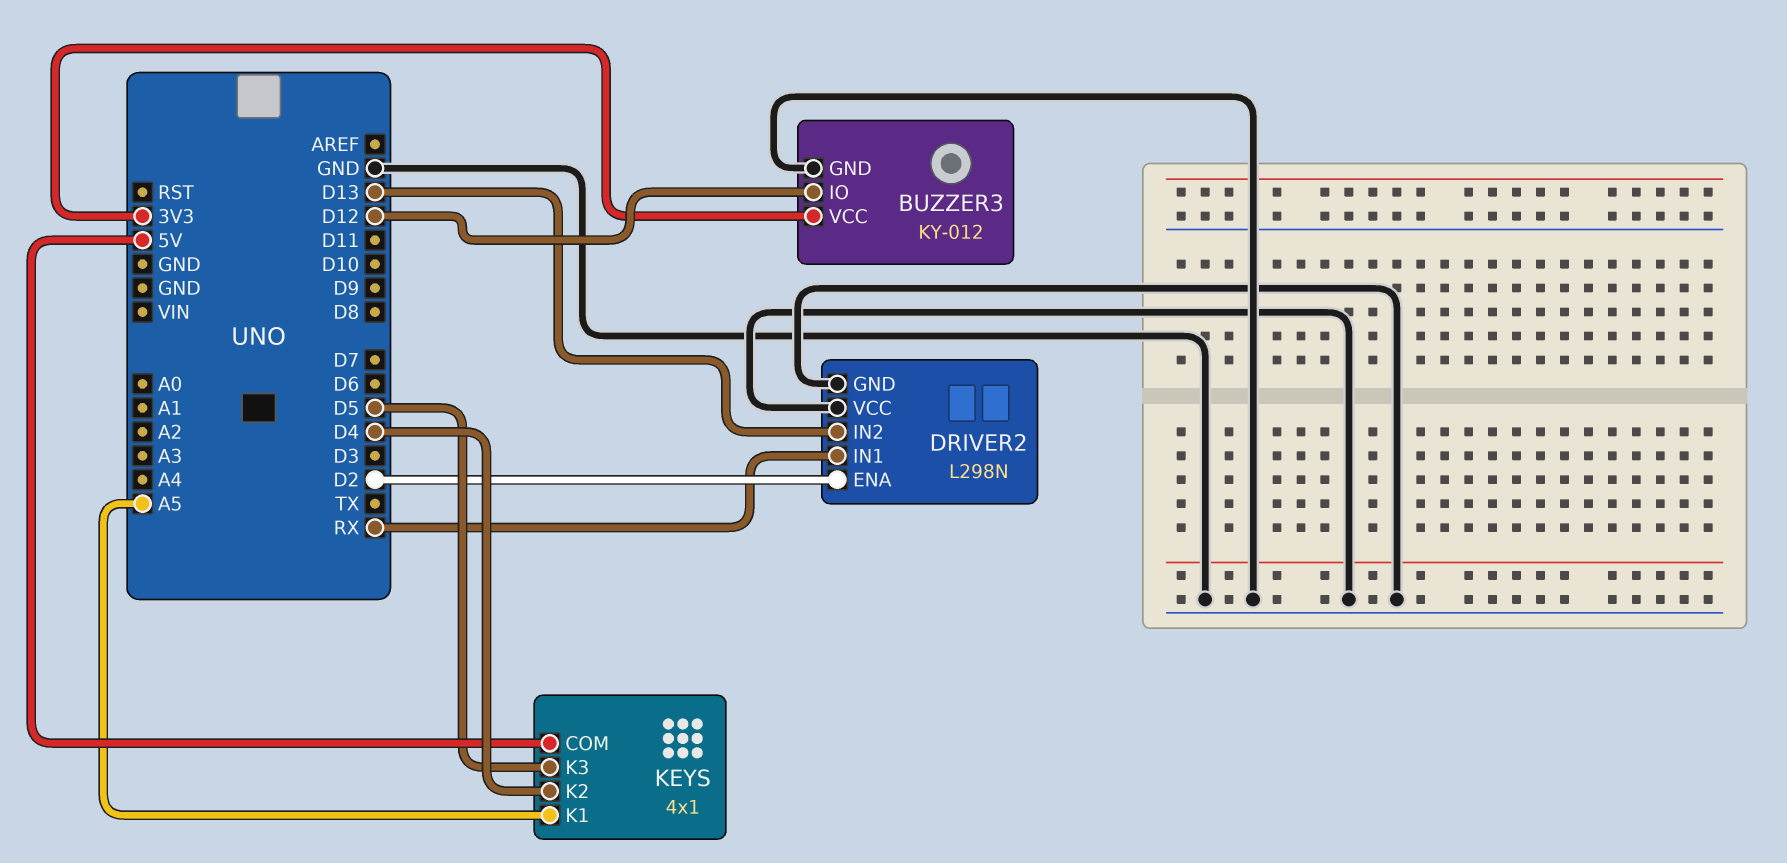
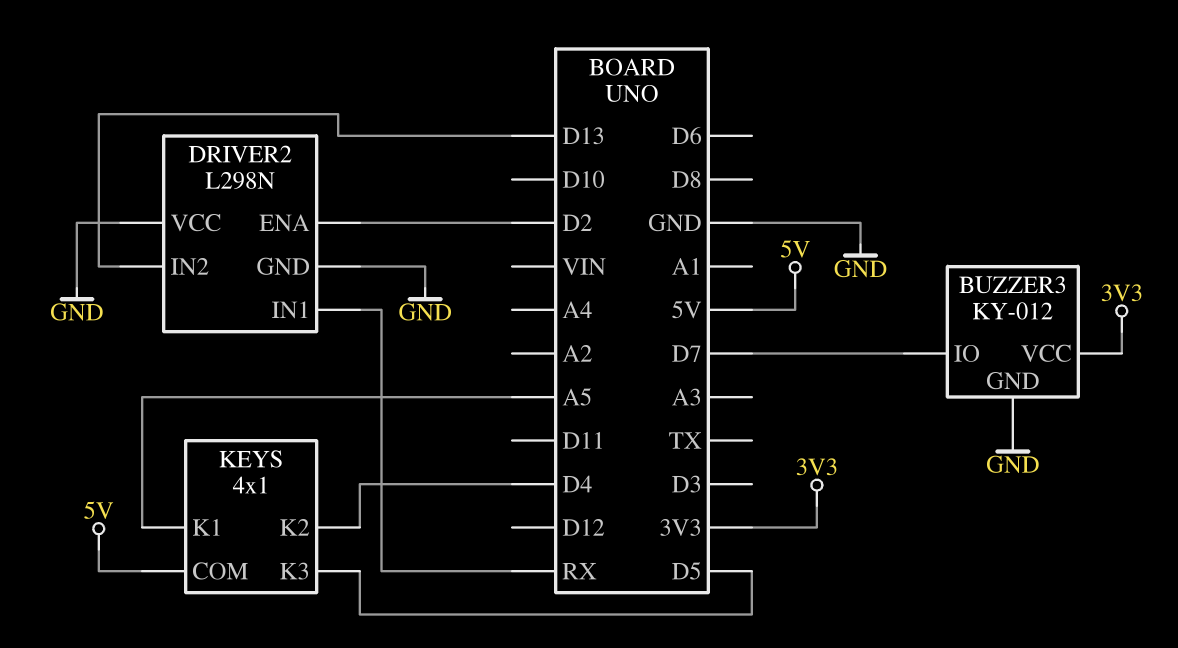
BUZZER3 pin IO: D12 -> D7

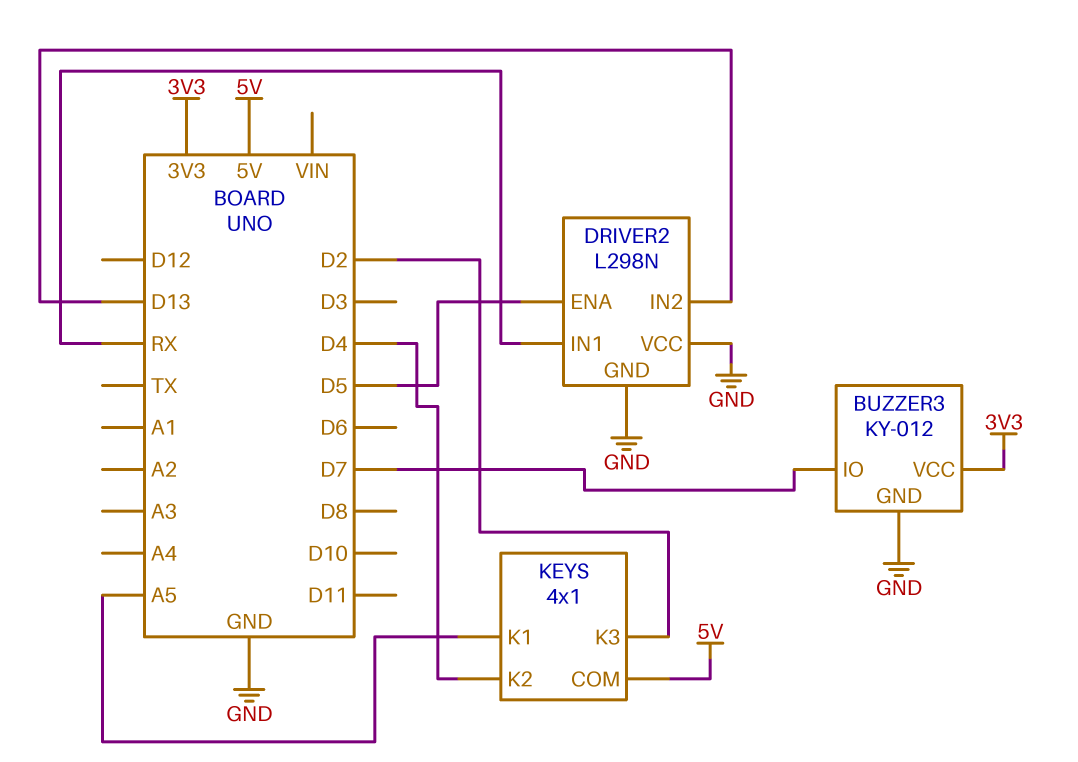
DRIVER2 pin ENA: D2 -> D5
KEYS pin K3: D5 -> D2

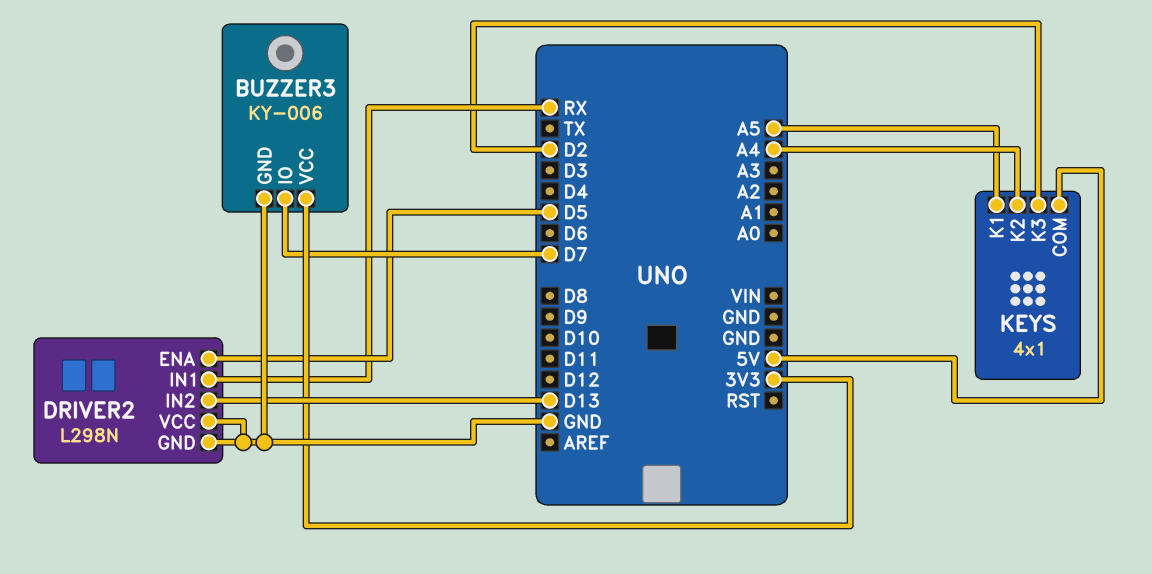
BUZZER3: KY-012 -> KY-006
KEYS pin K2: D4 -> A4

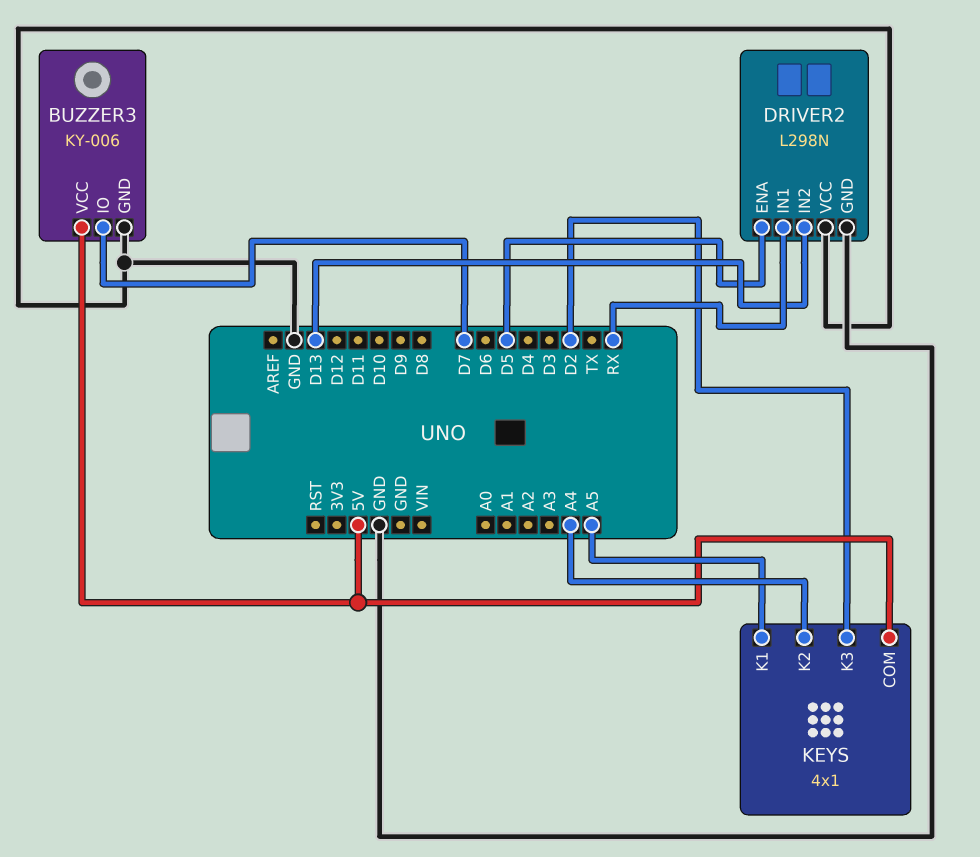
BUZZER3 pin VCC: 3V3 -> 5V

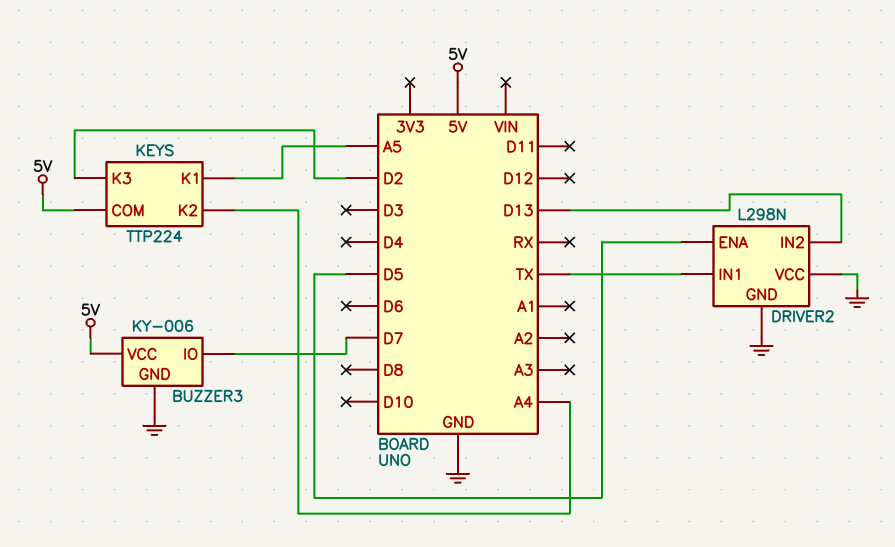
DRIVER2 pin IN1: RX -> TX
KEYS: 4x1 -> TTP224

